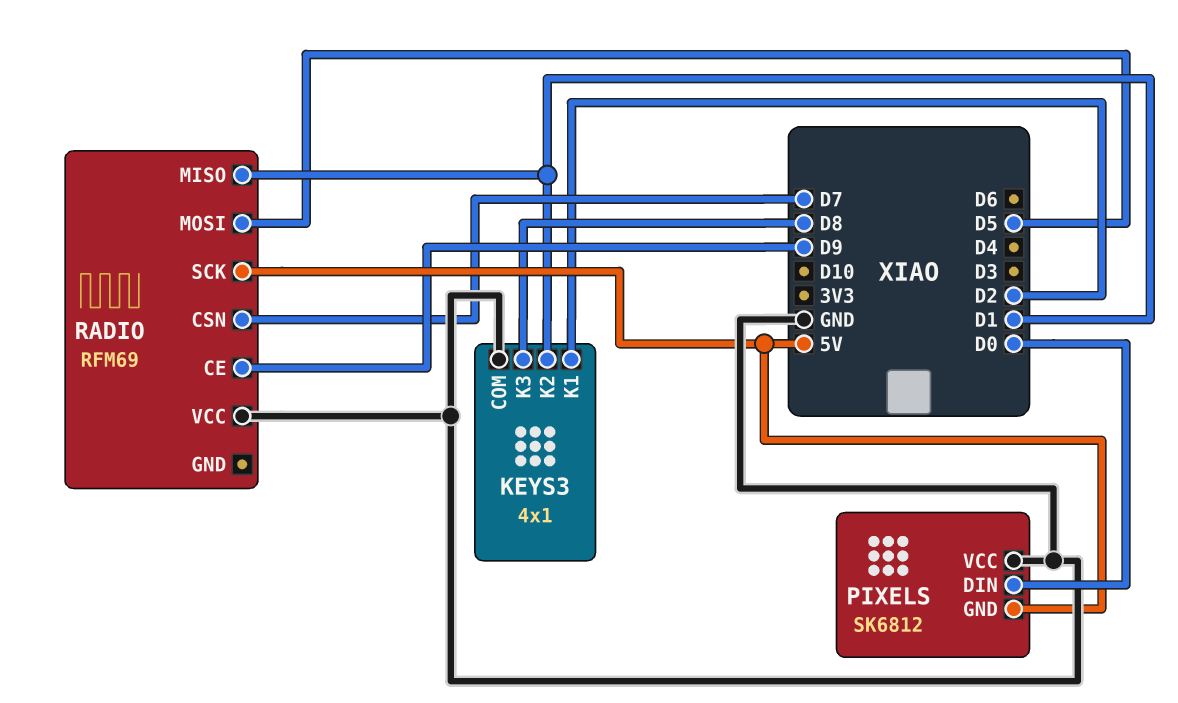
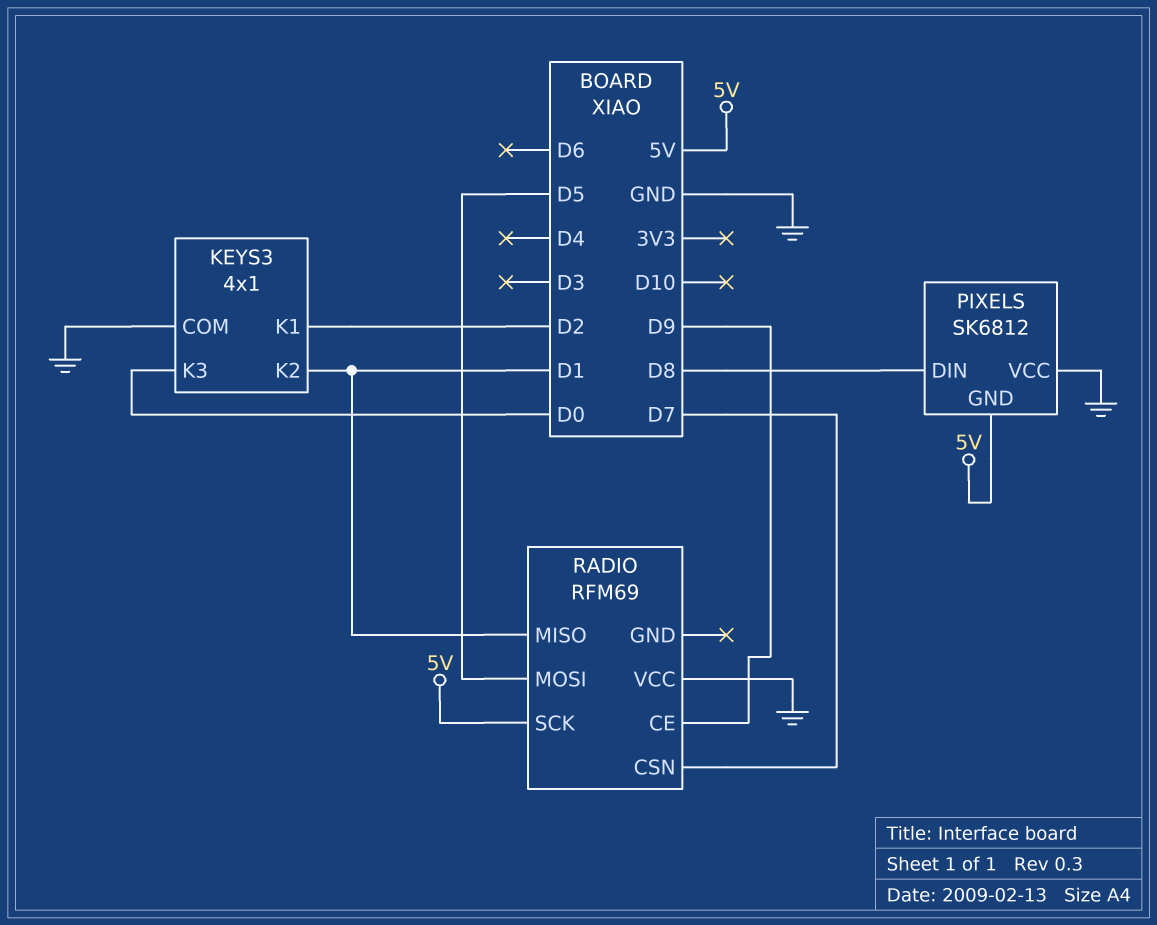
KEYS3 pin K3: D8 -> D0
PIXELS pin DIN: D0 -> D8

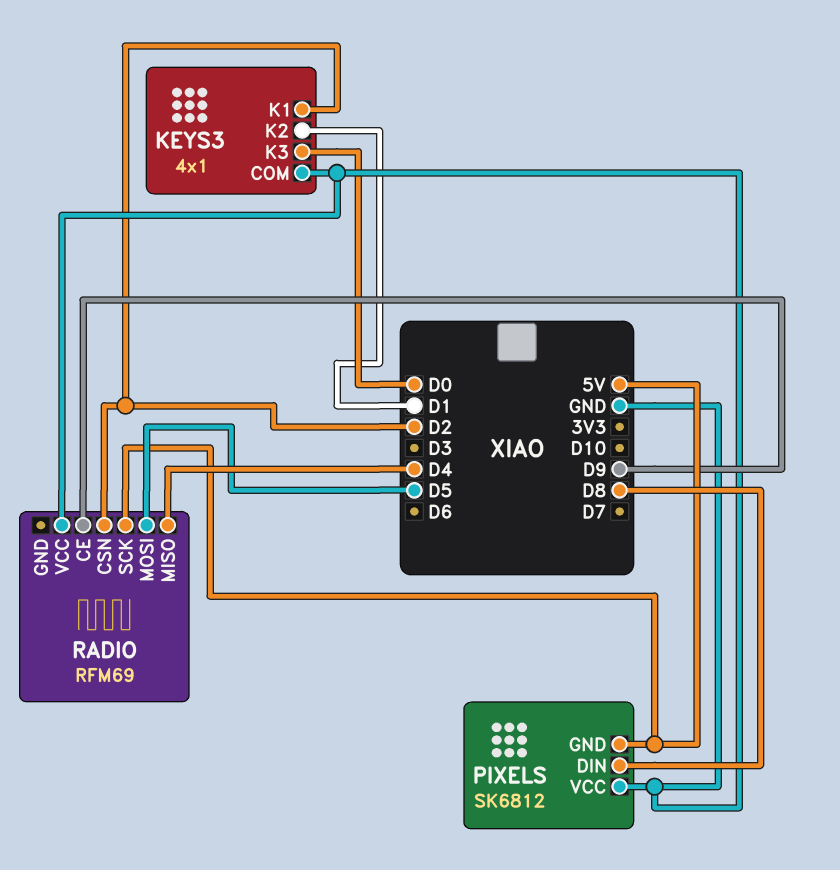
RADIO pin CSN: D7 -> D2
RADIO pin MISO: D1 -> D4

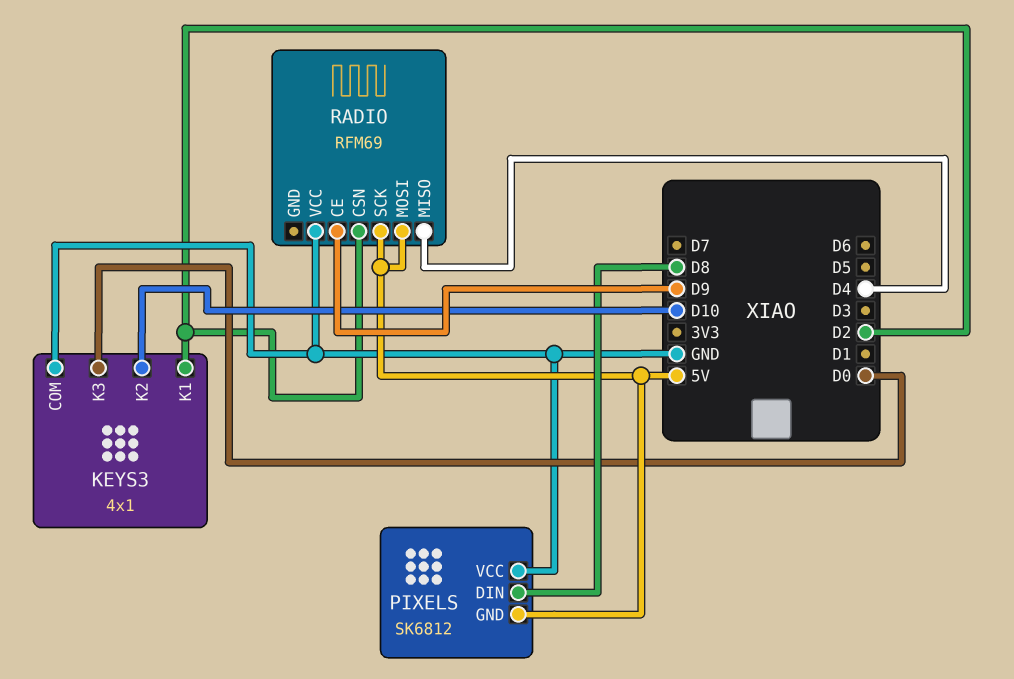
KEYS3 pin K2: D1 -> D10
RADIO pin MOSI: D5 -> 5V

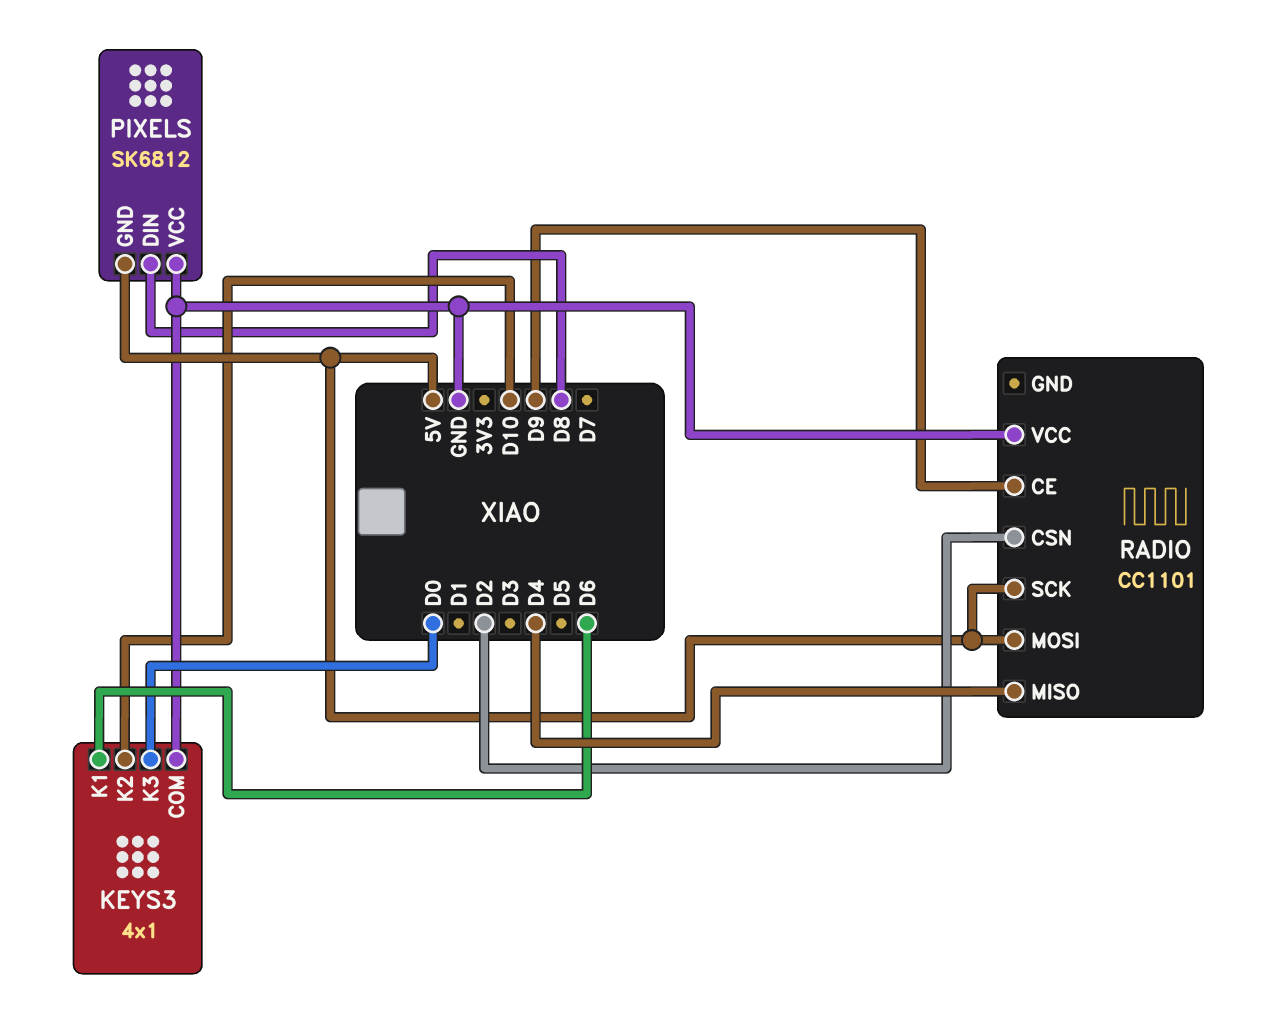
KEYS3 pin K1: D2 -> D6
RADIO: RFM69 -> CC1101

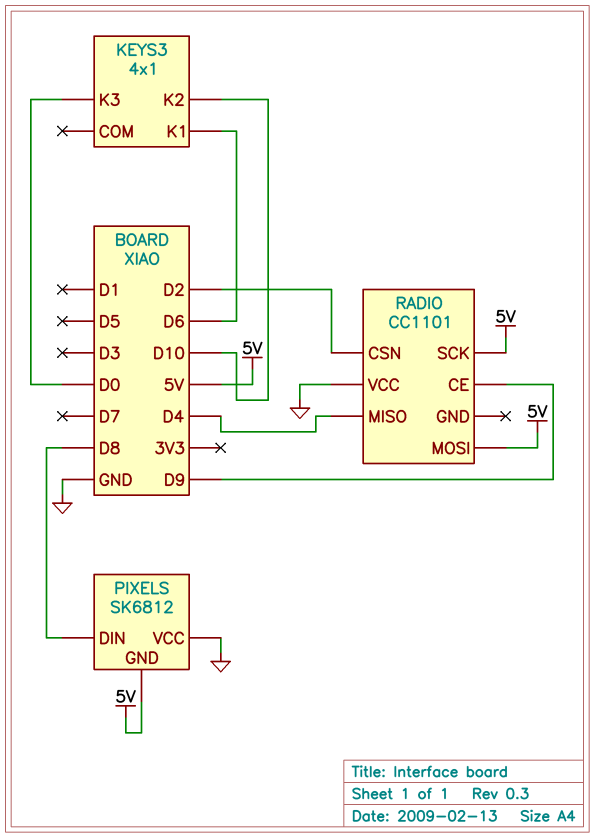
KEYS3 pin COM: GND -> none

